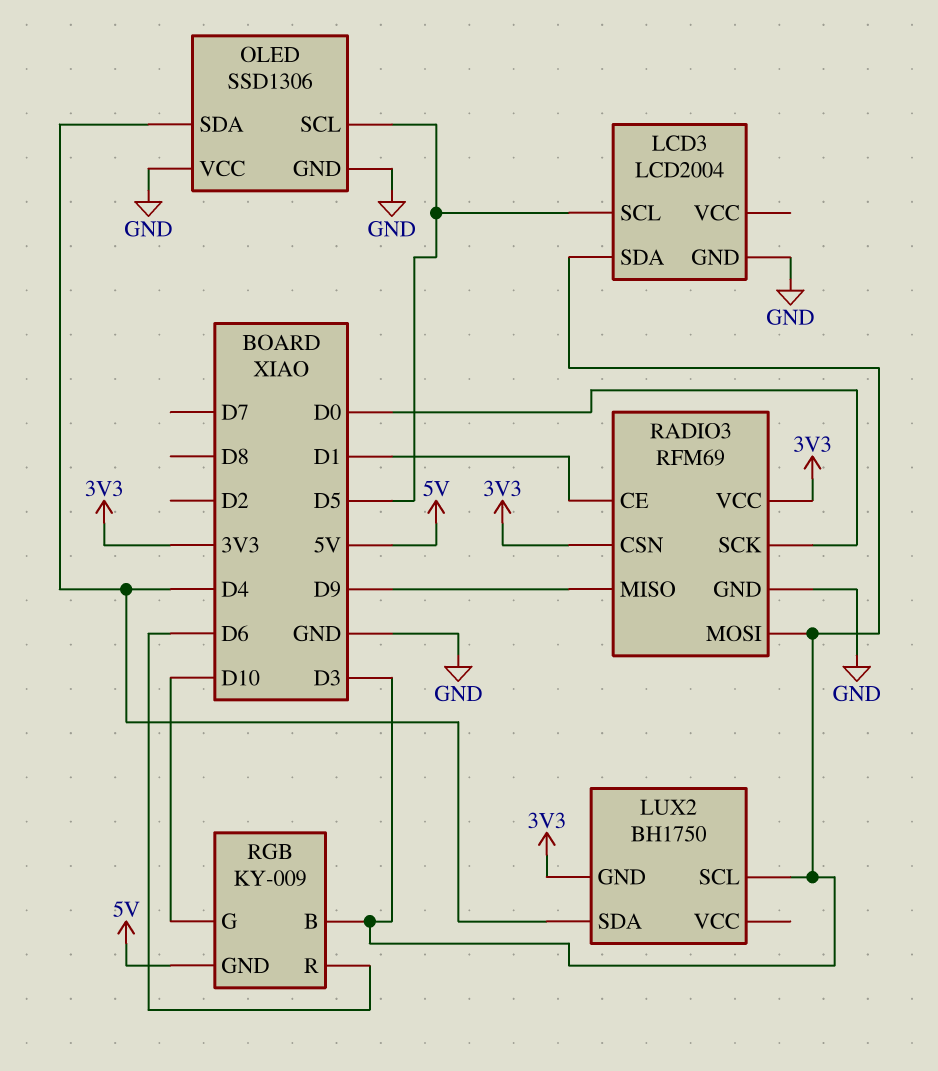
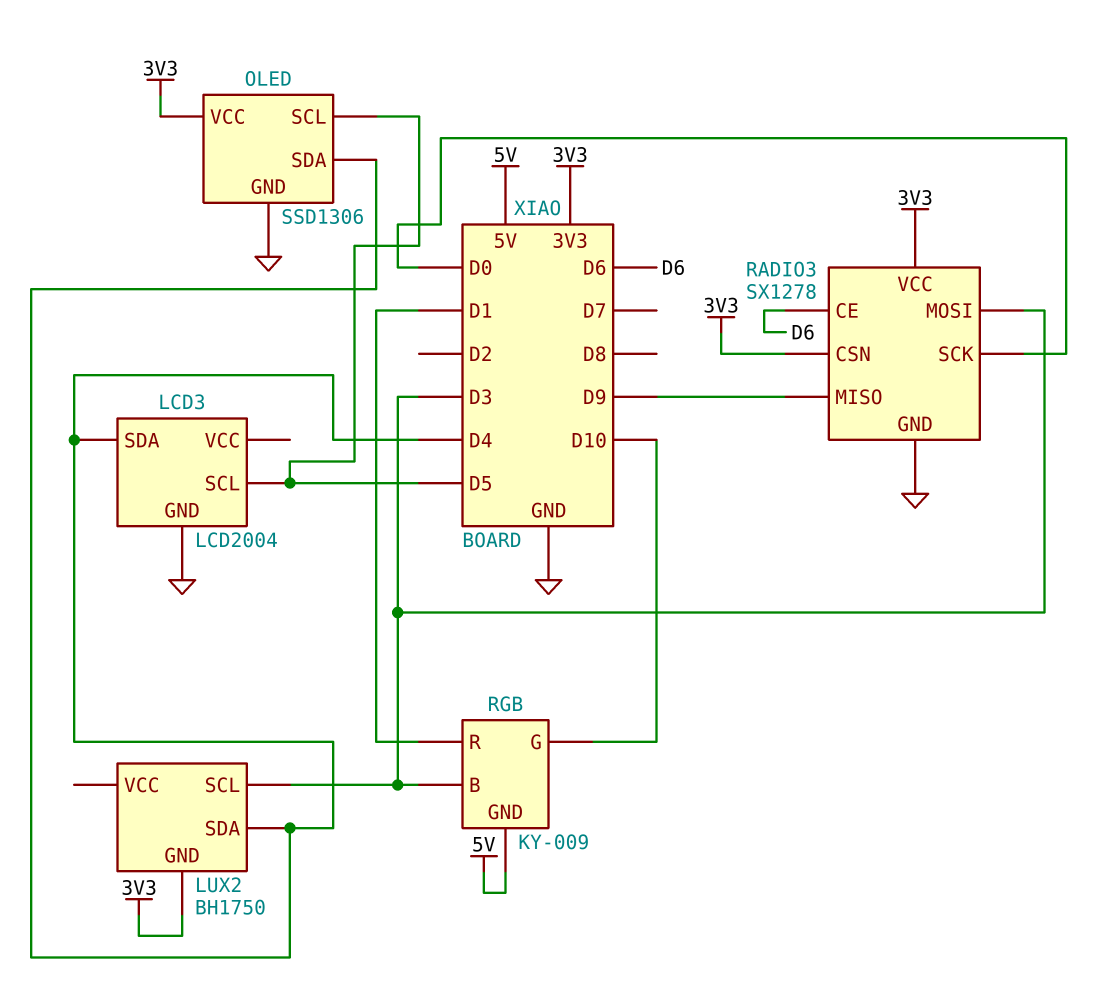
LCD3 pin SDA: D3 -> D4
OLED pin VCC: GND -> 3V3
RADIO3: RFM69 -> SX1278
RADIO3 pin CE: D1 -> D6
RGB pin R: D6 -> D1

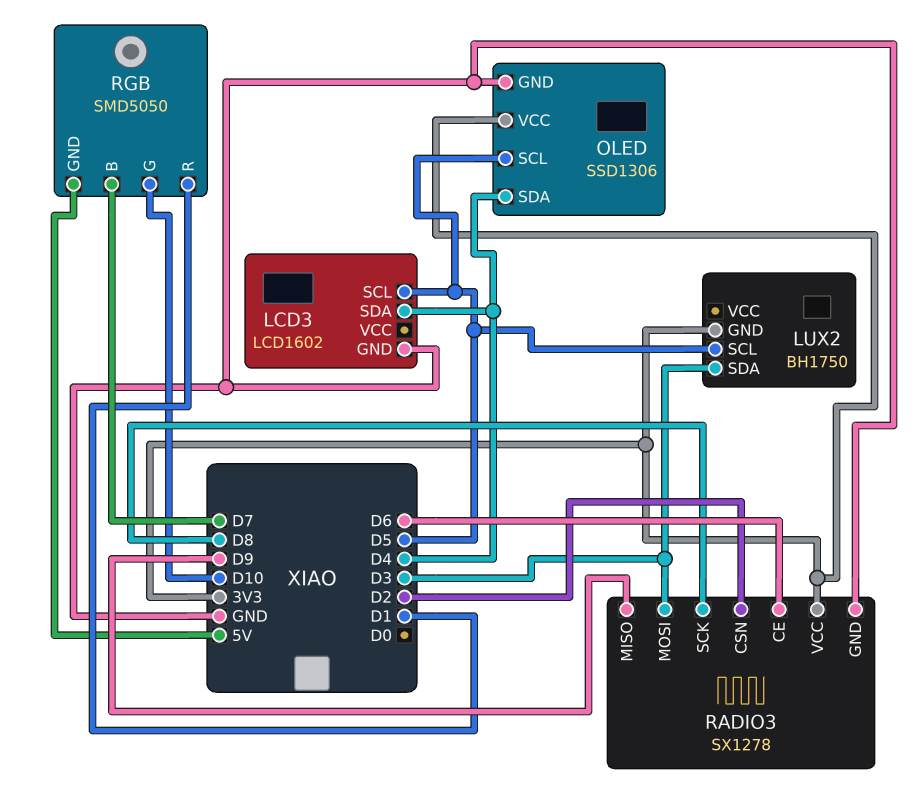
LCD3: LCD2004 -> LCD1602
LUX2 pin SCL: D3 -> D5
LUX2 pin SDA: D4 -> D3
RADIO3 pin CSN: 3V3 -> D2
RADIO3 pin SCK: D0 -> D8
RGB: KY-009 -> SMD5050
RGB pin B: D3 -> D7

